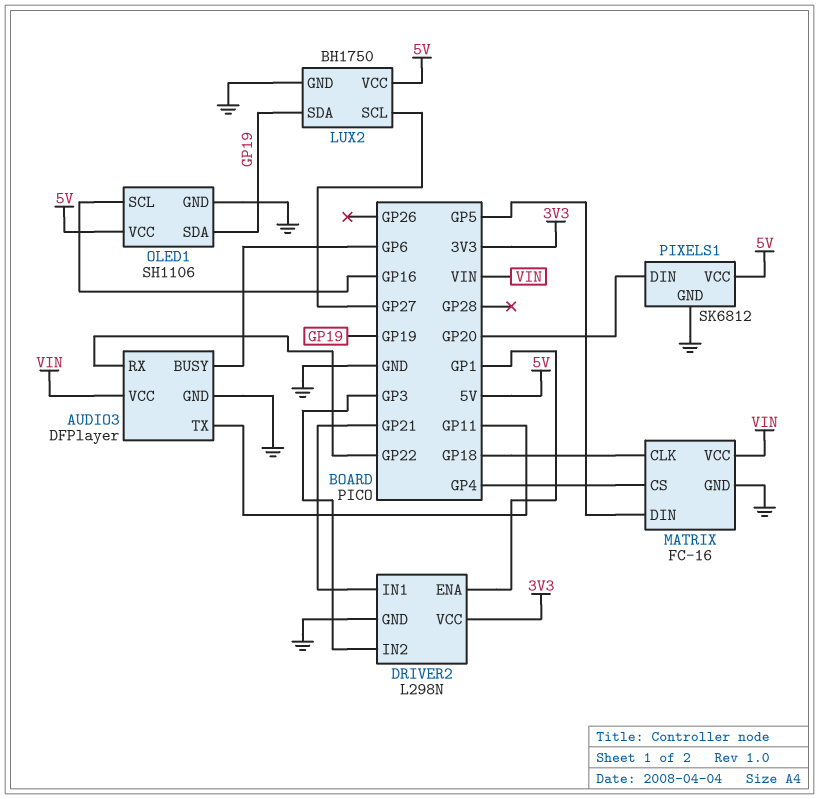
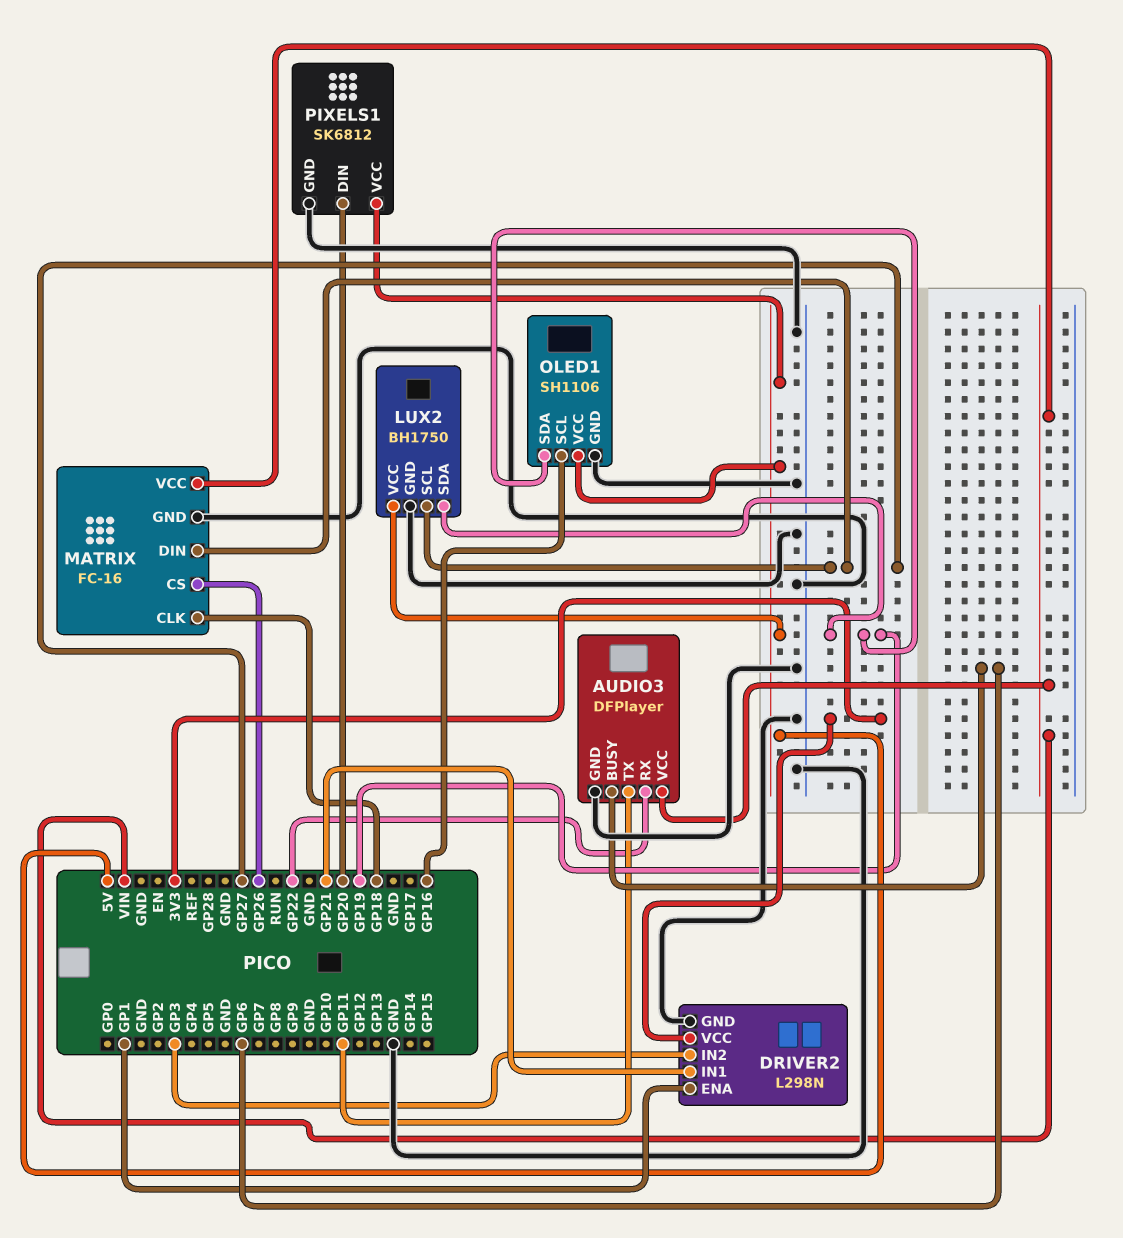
MATRIX pin CS: GP4 -> GP26
MATRIX pin DIN: GP5 -> GP27

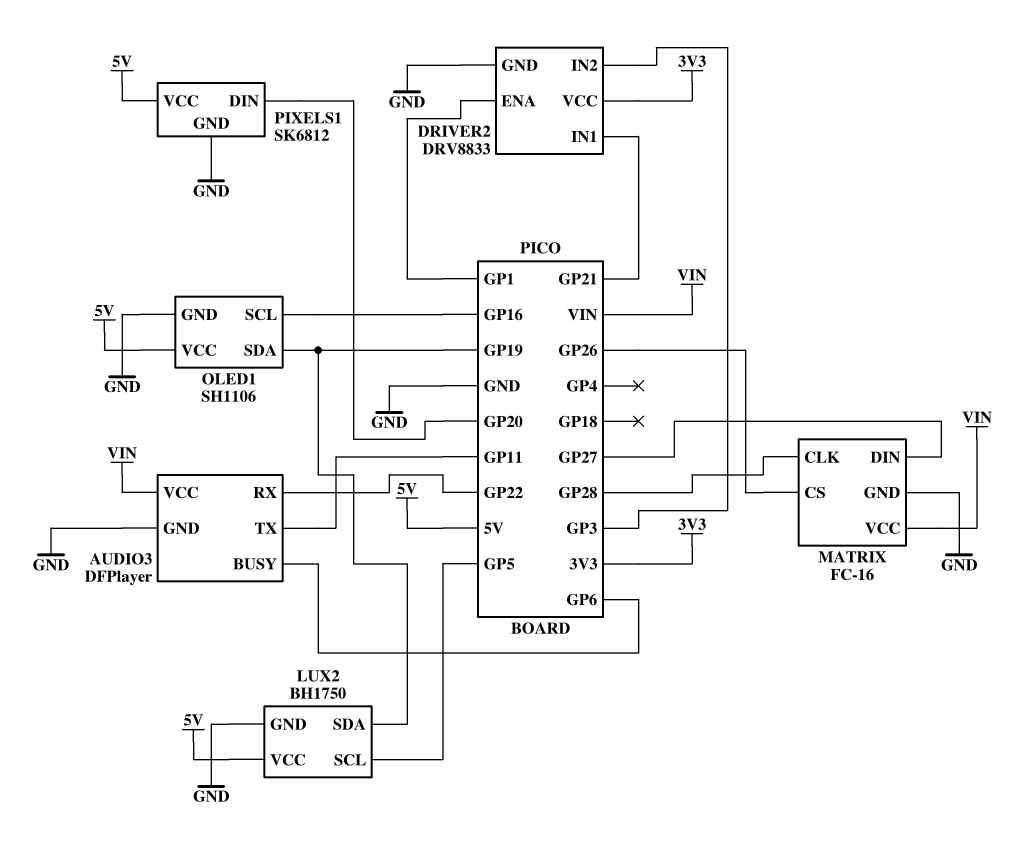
DRIVER2: L298N -> DRV8833
LUX2 pin SCL: GP27 -> GP5
MATRIX pin CLK: GP18 -> GP28

